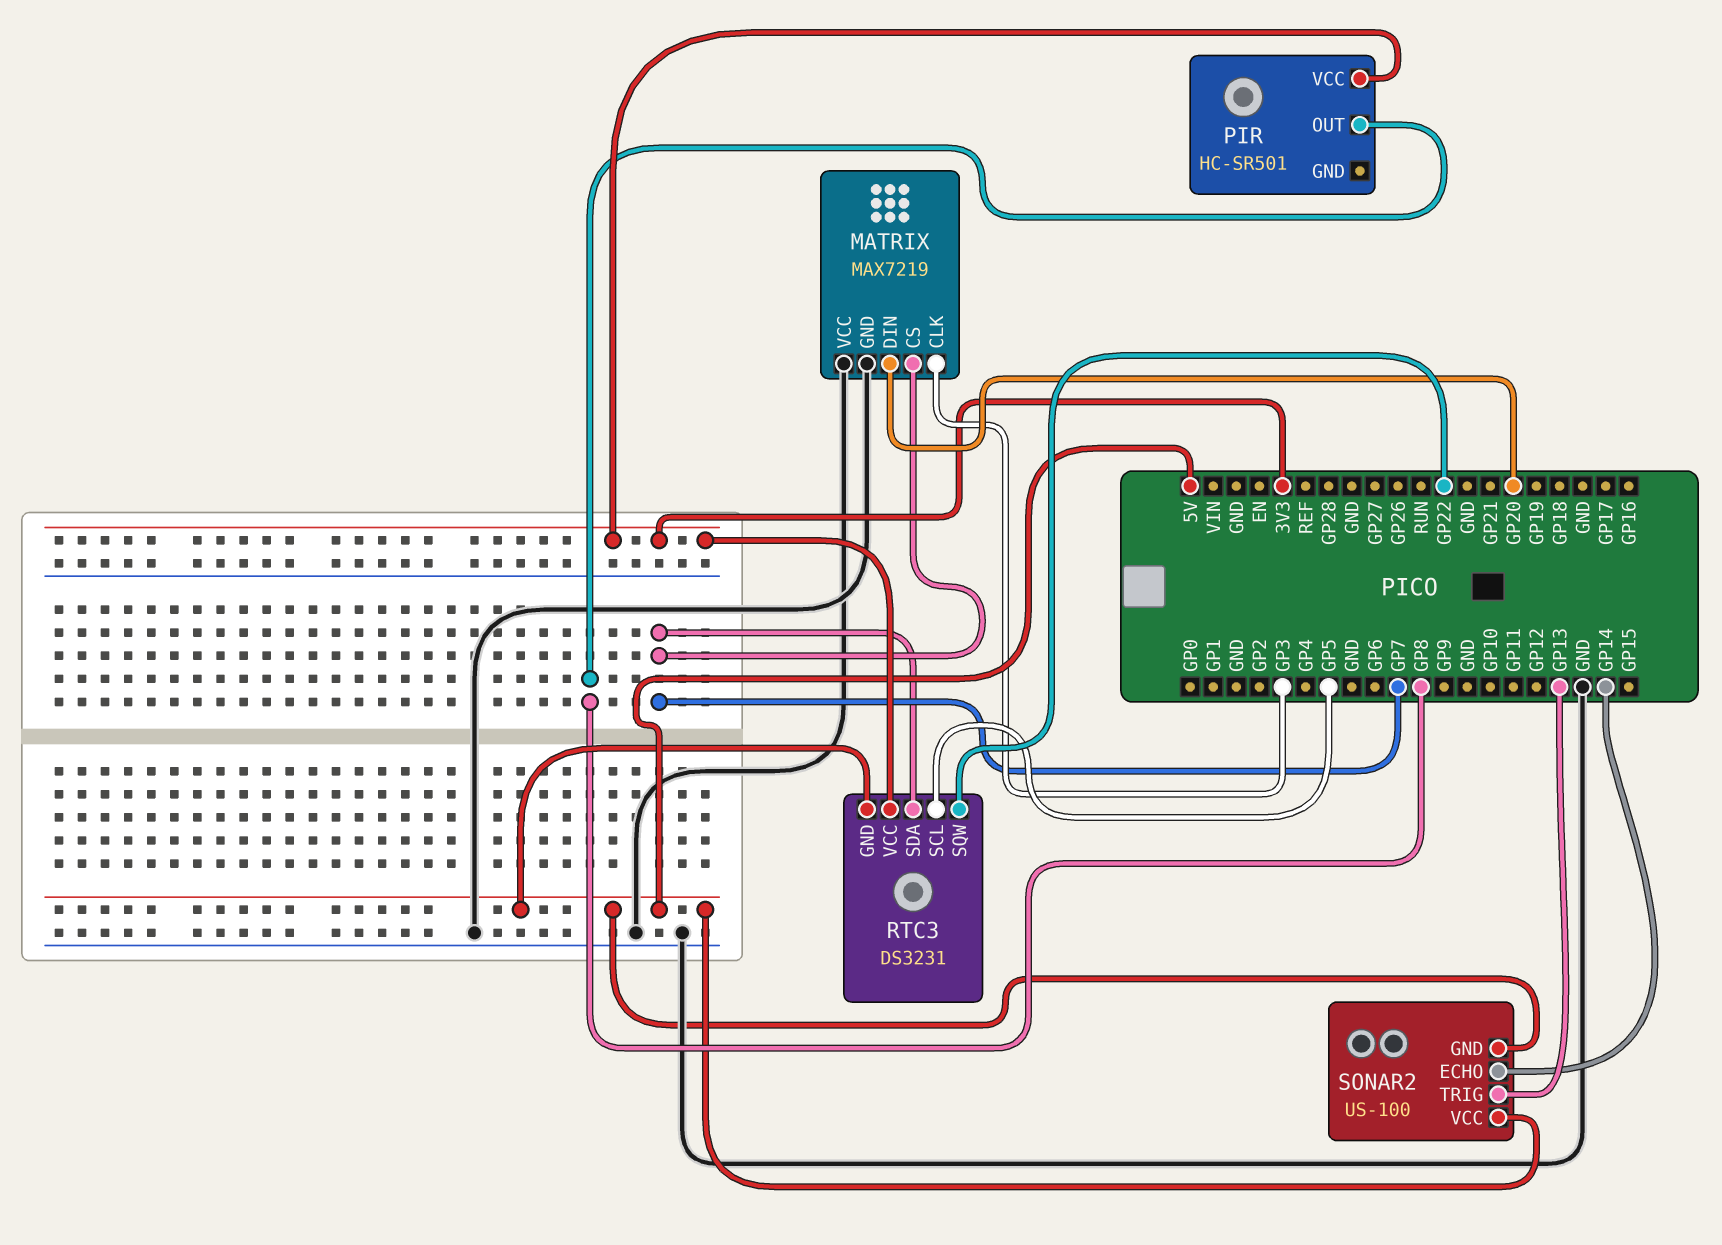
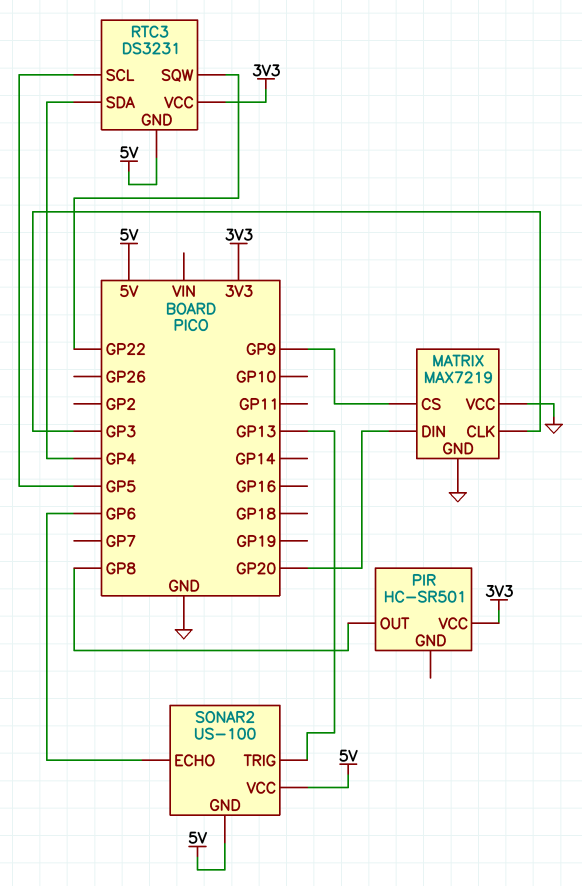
MATRIX pin CS: GP7 -> GP9
RTC3 pin SDA: GP7 -> GP4
SONAR2 pin ECHO: GP14 -> GP6

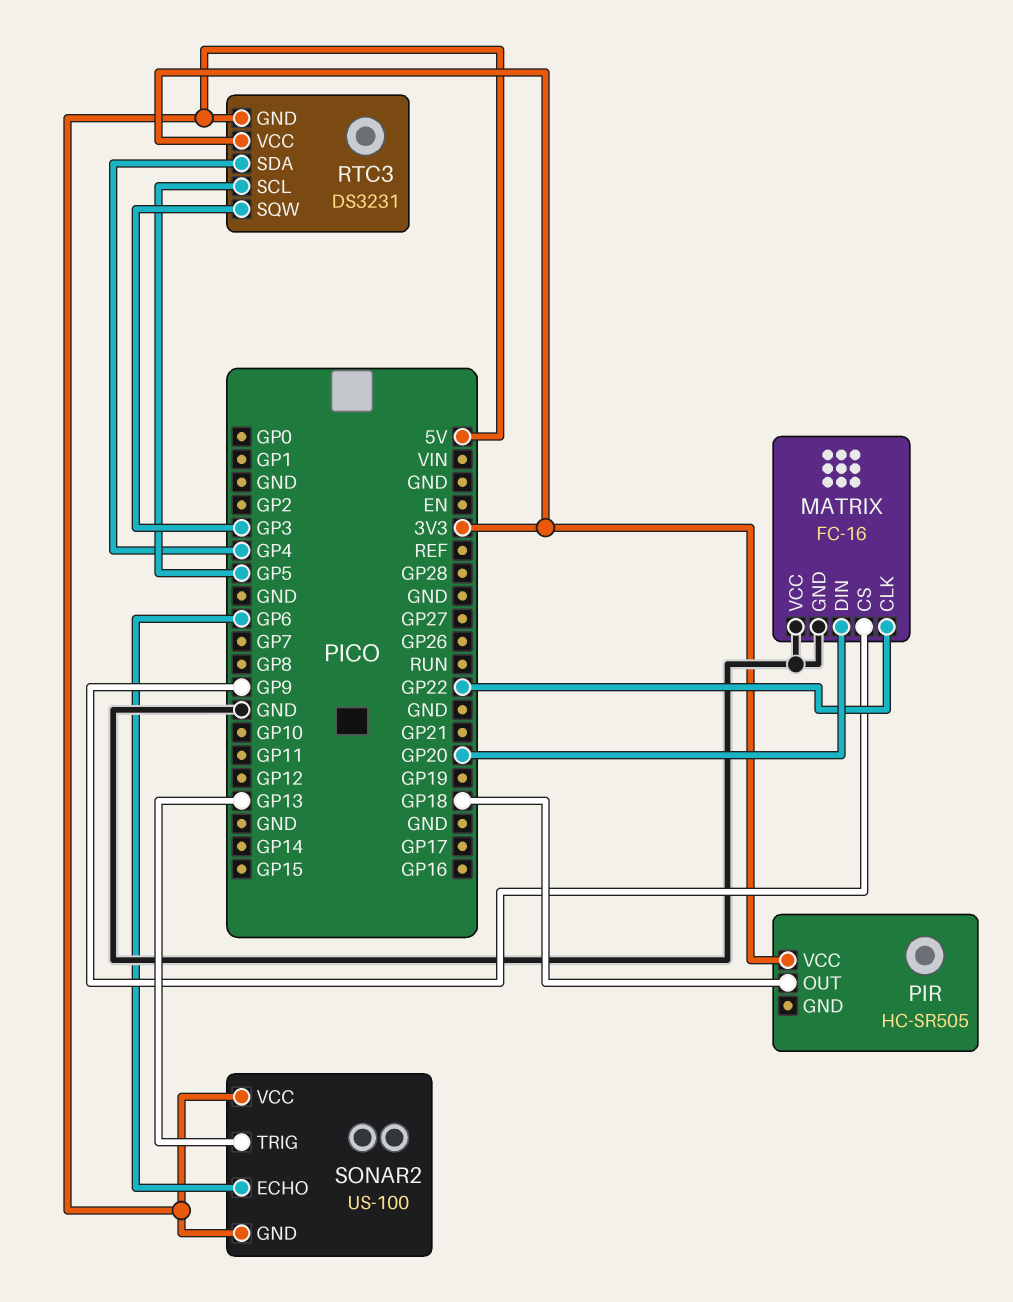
MATRIX: MAX7219 -> FC-16
MATRIX pin CLK: GP3 -> GP22
PIR: HC-SR501 -> HC-SR505
PIR pin OUT: GP8 -> GP18
RTC3 pin SQW: GP22 -> GP3

